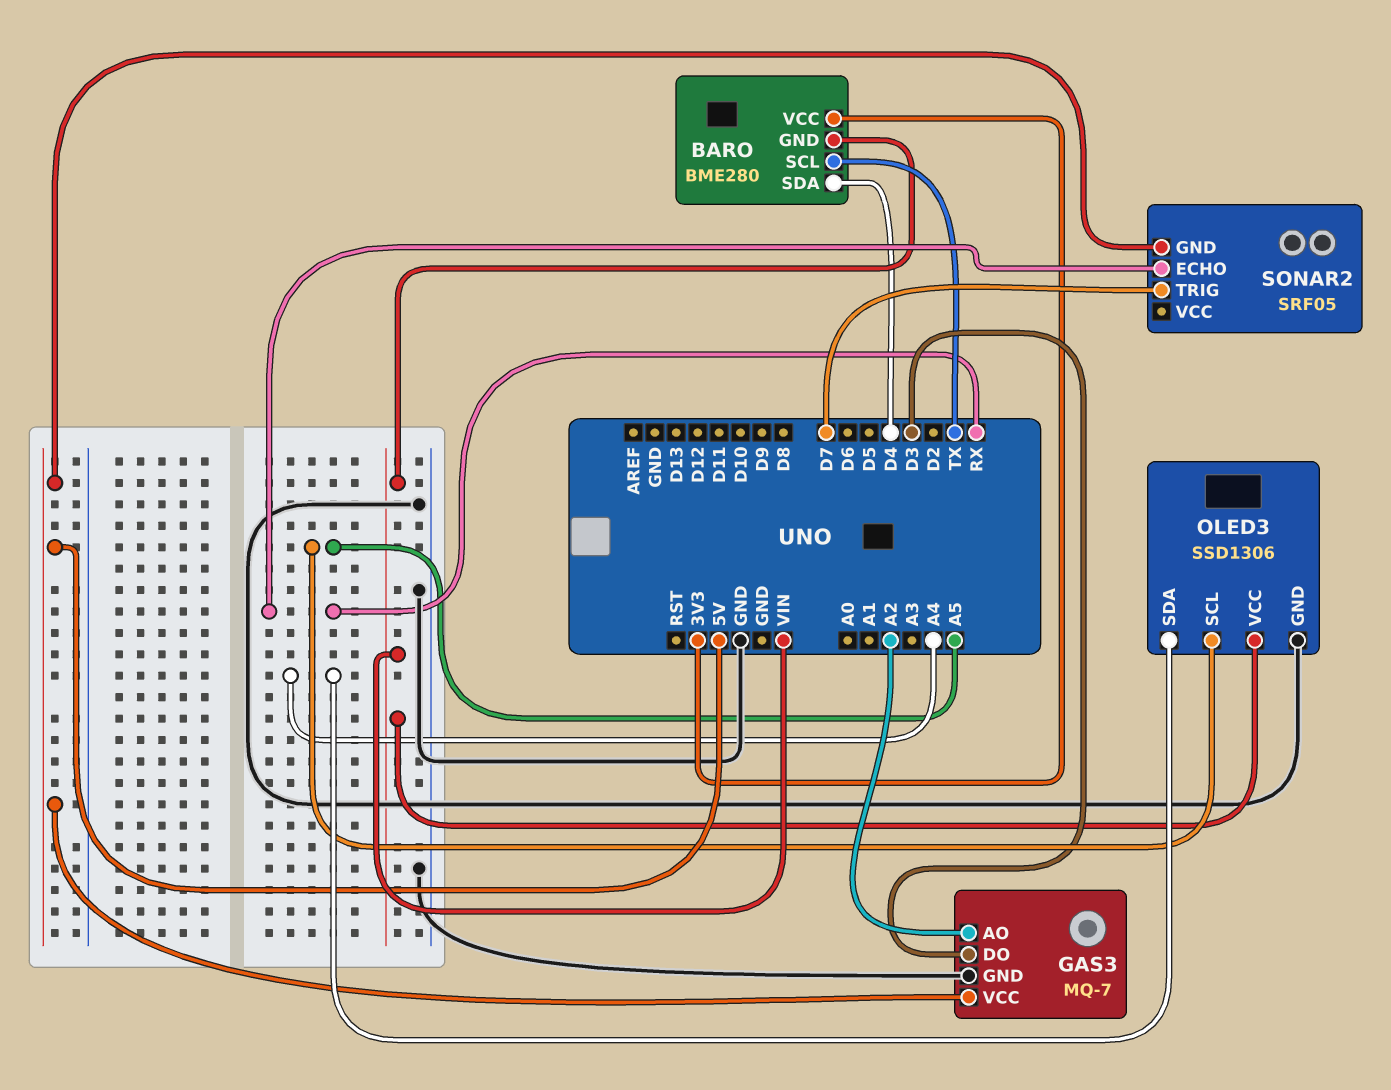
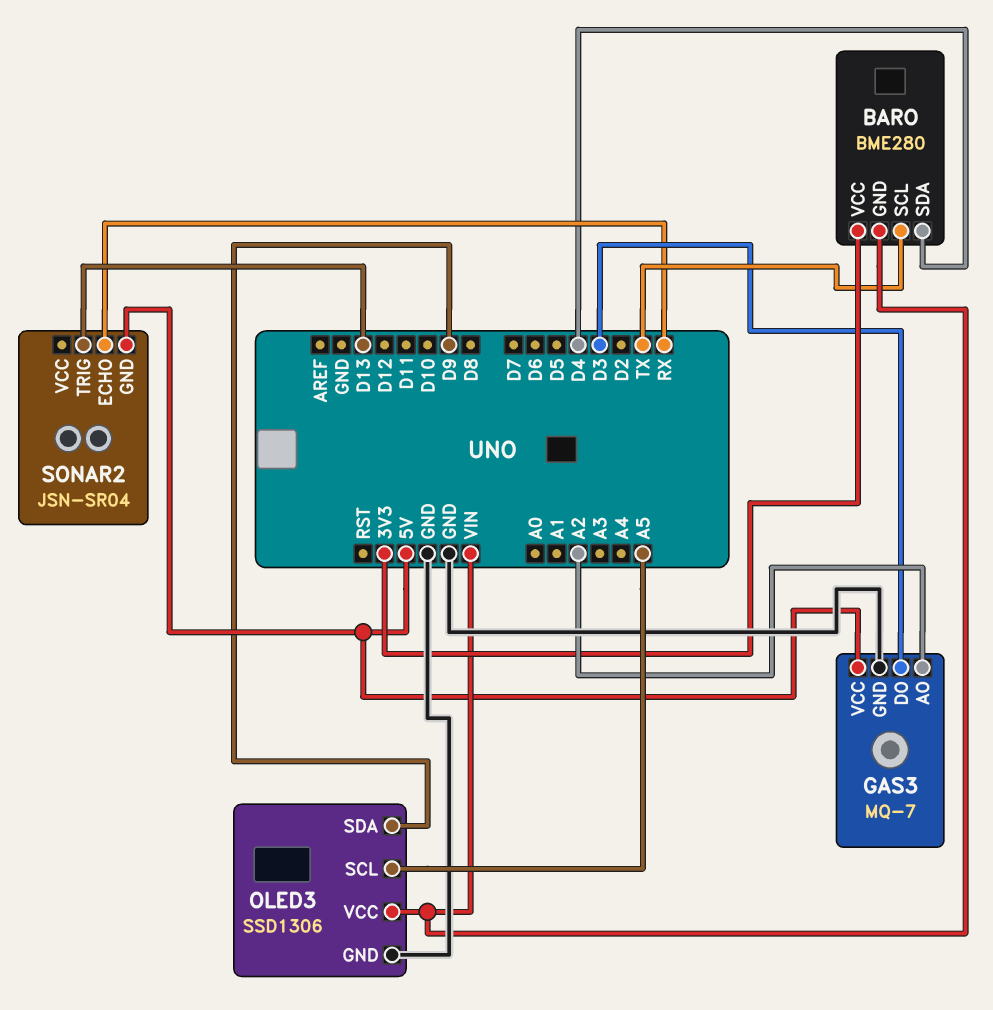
OLED3 pin SDA: A4 -> D9
SONAR2: SRF05 -> JSN-SR04
SONAR2 pin TRIG: D7 -> D13

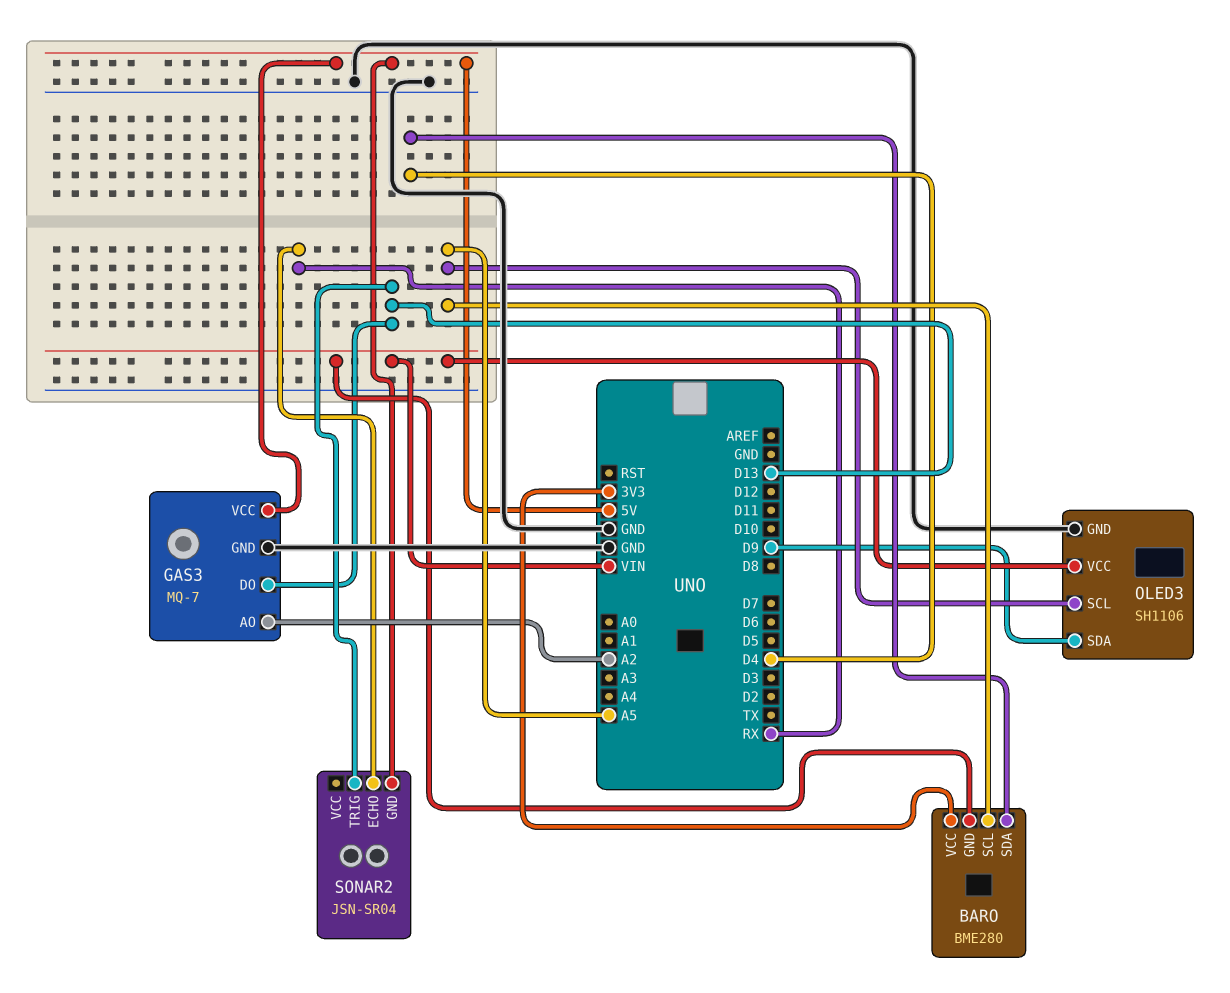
BARO pin SCL: TX -> A5
GAS3 pin DO: D3 -> D13
OLED3: SSD1306 -> SH1106

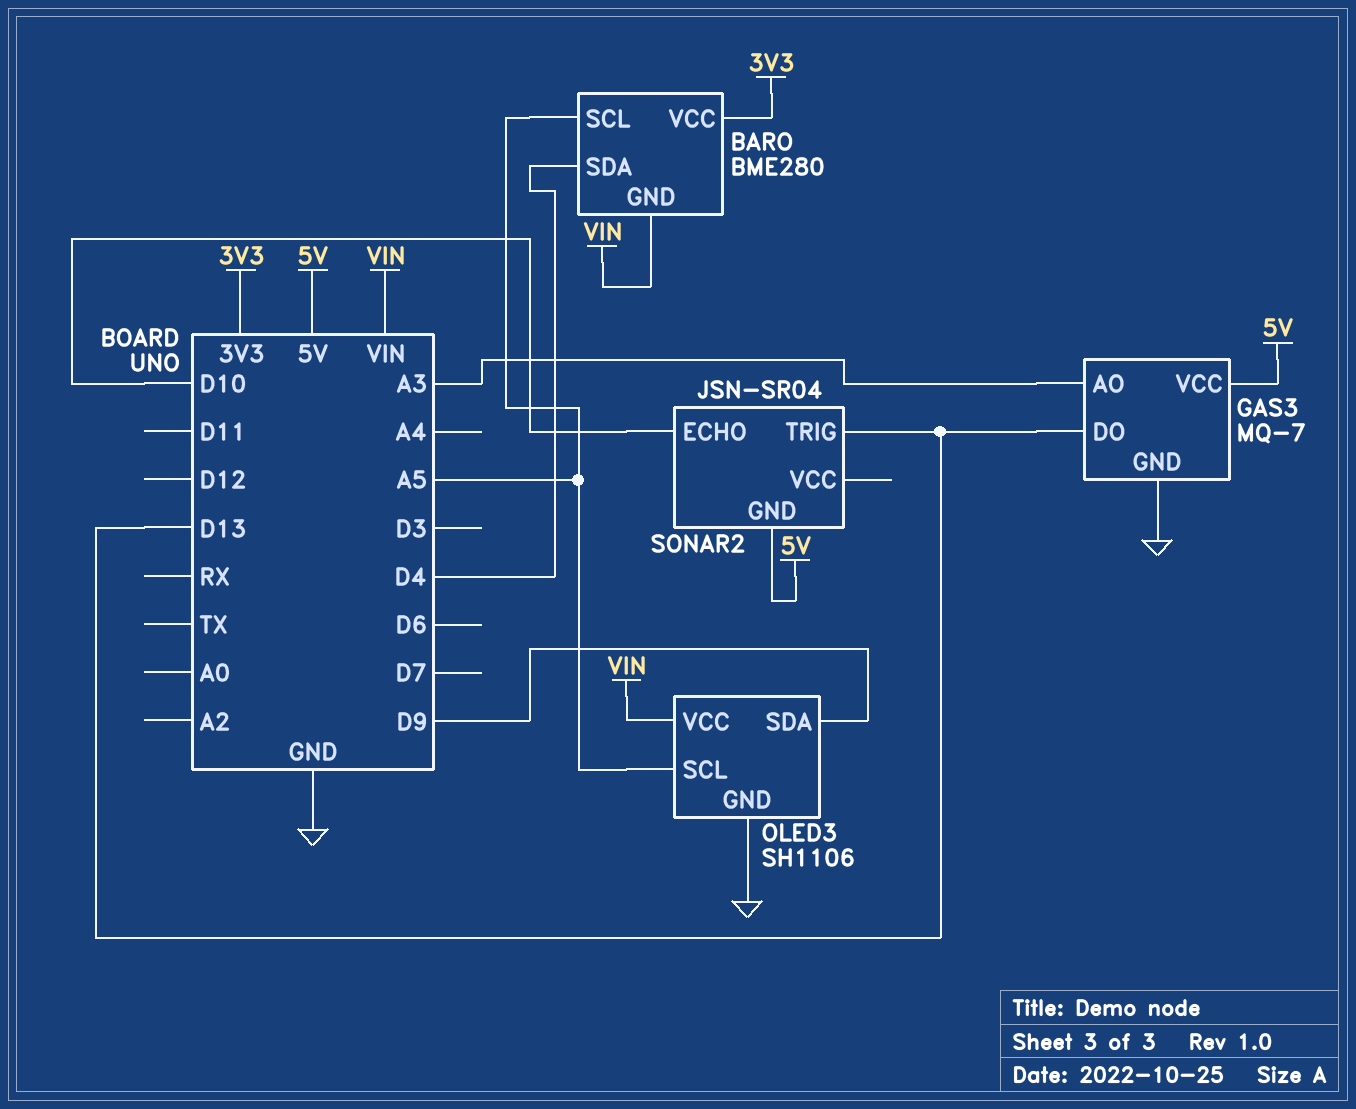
GAS3 pin AO: A2 -> A3
SONAR2 pin ECHO: RX -> D10

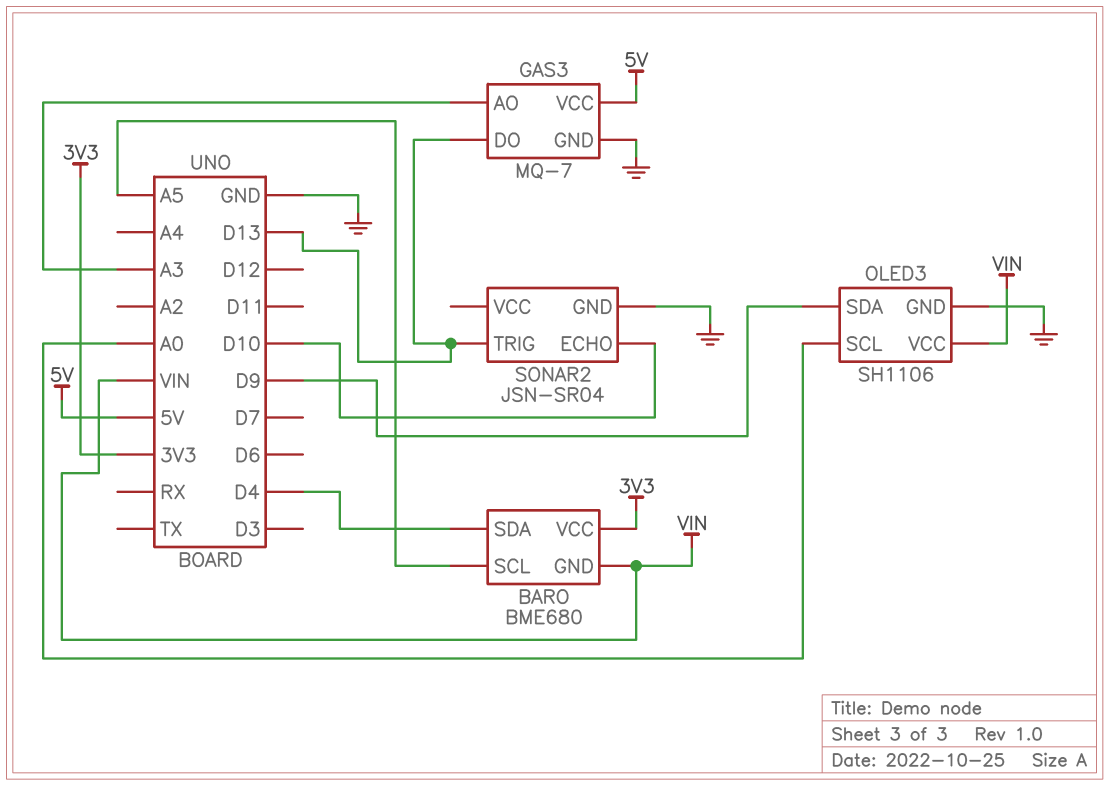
BARO: BME280 -> BME680
OLED3 pin SCL: A5 -> A0
SONAR2 pin GND: 5V -> GND

